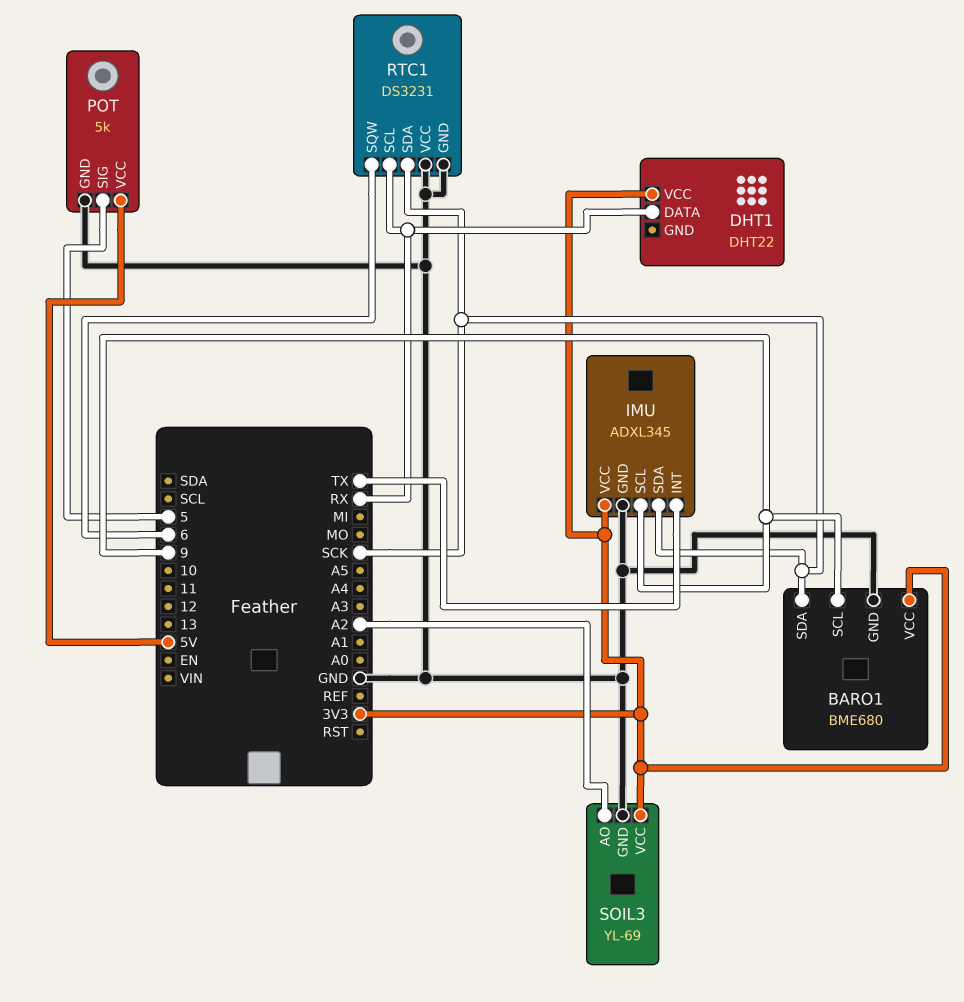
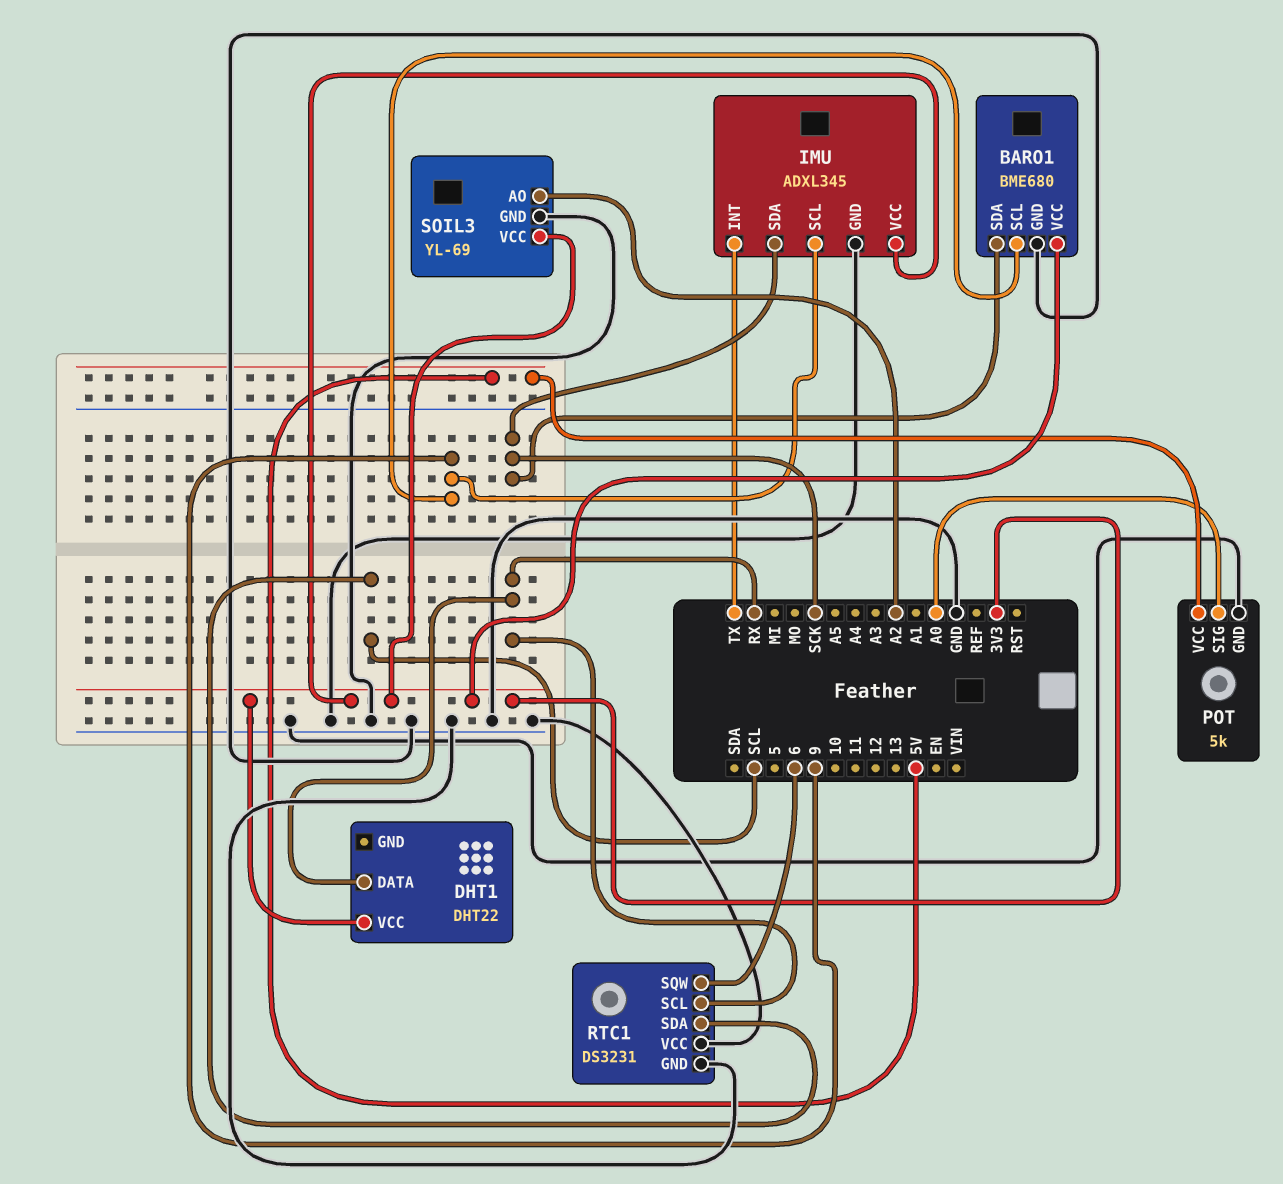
POT pin SIG: 5 -> A0
RTC1 pin SDA: SCK -> SCL

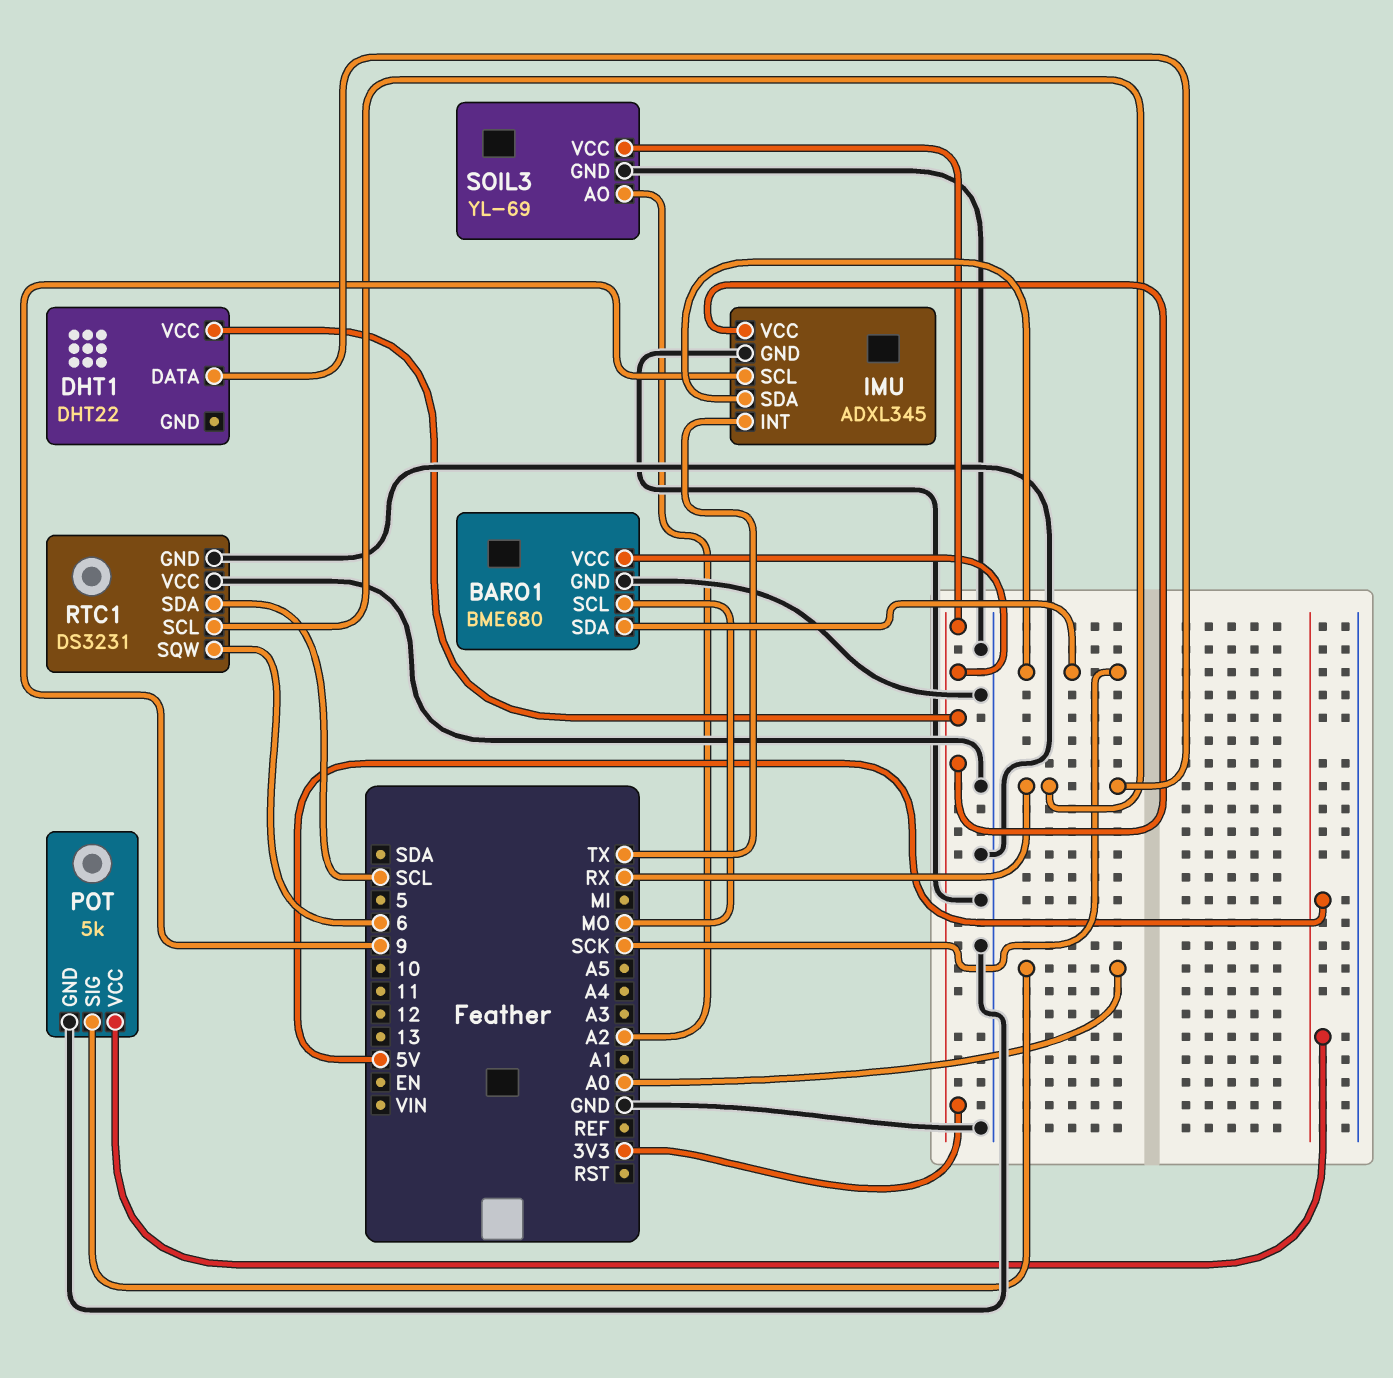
BARO1 pin SCL: 9 -> MO

